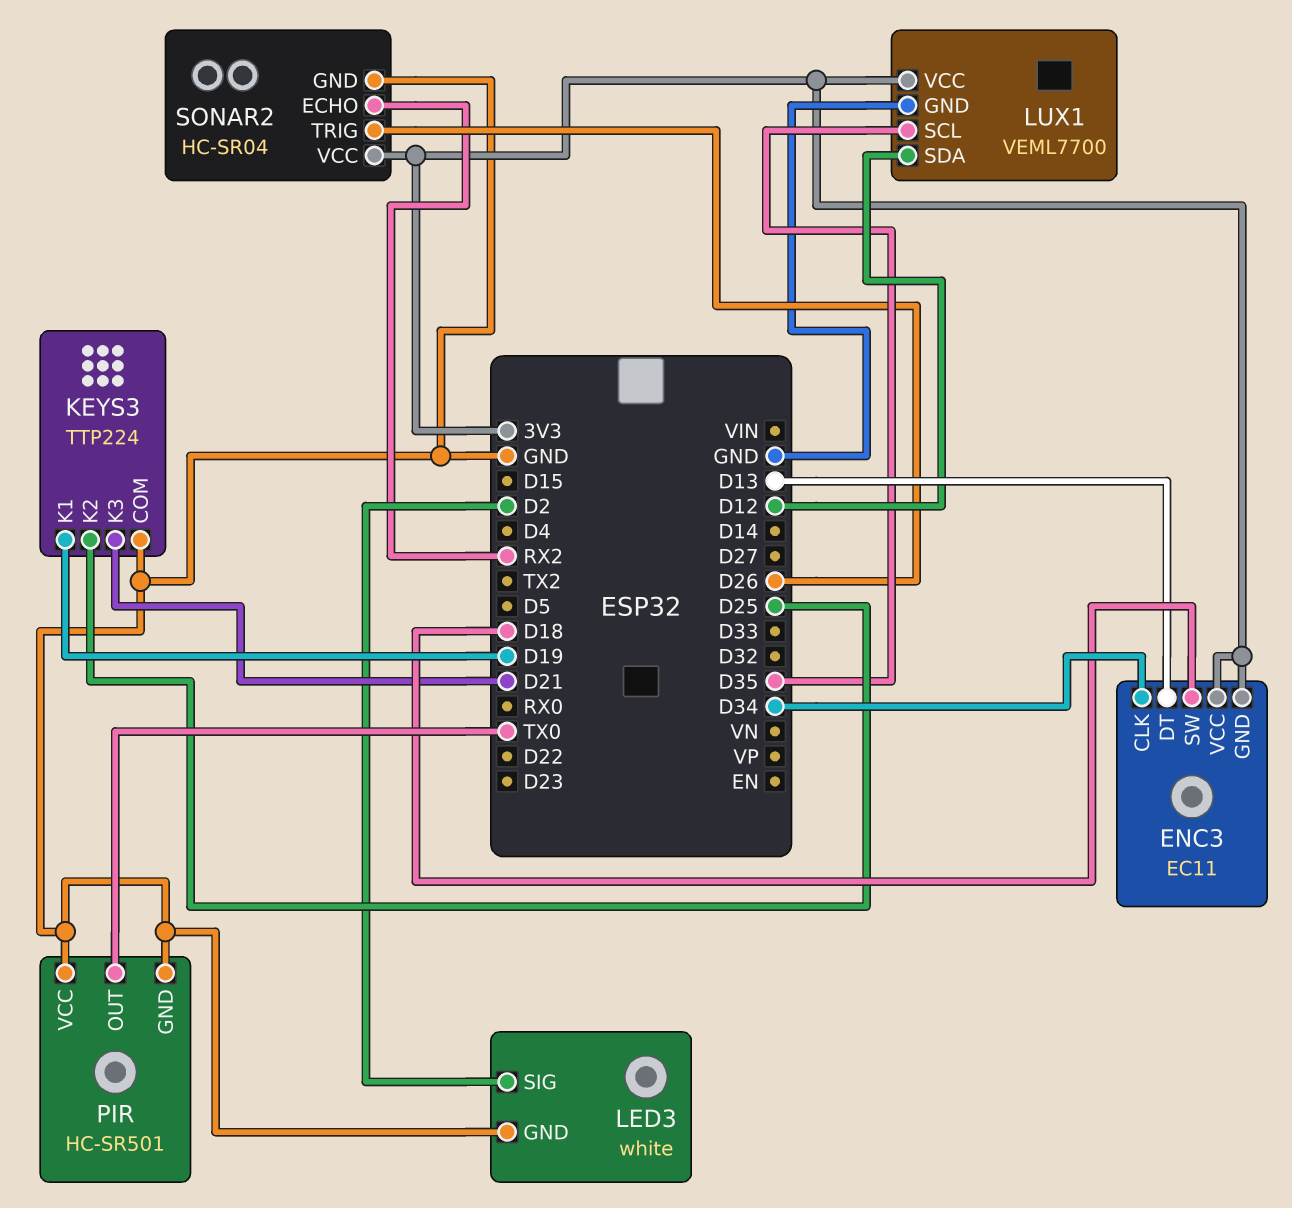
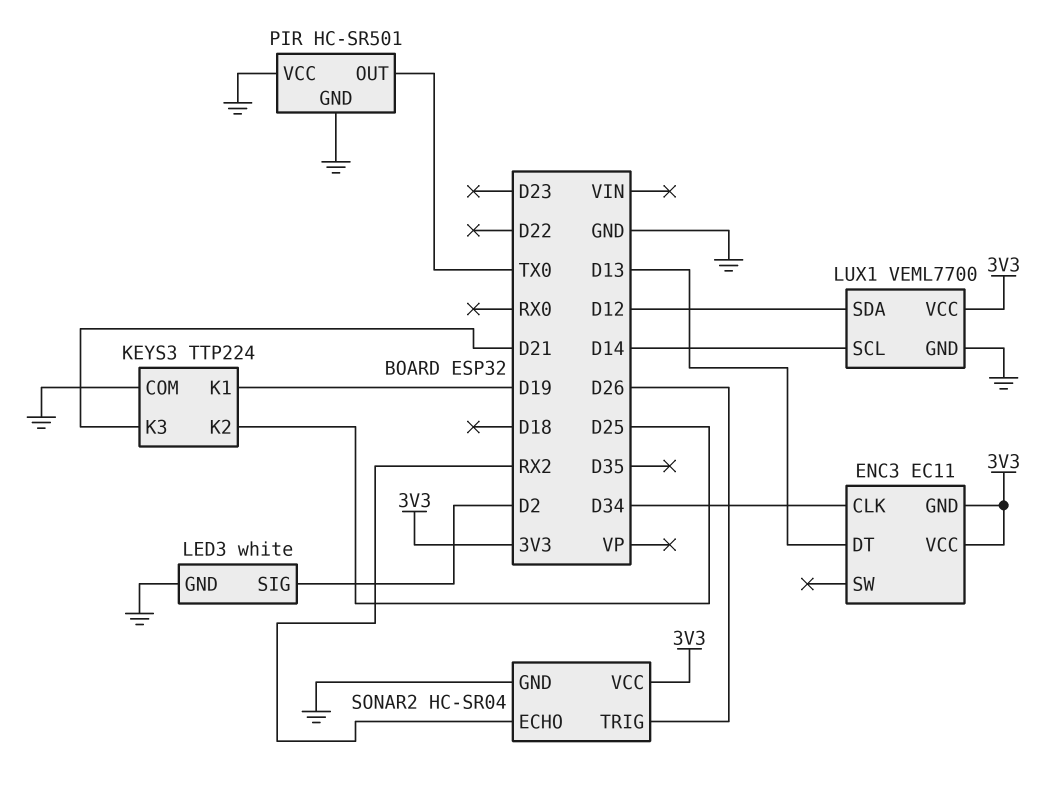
ENC3 pin SW: D18 -> none
LUX1 pin SCL: D35 -> D14

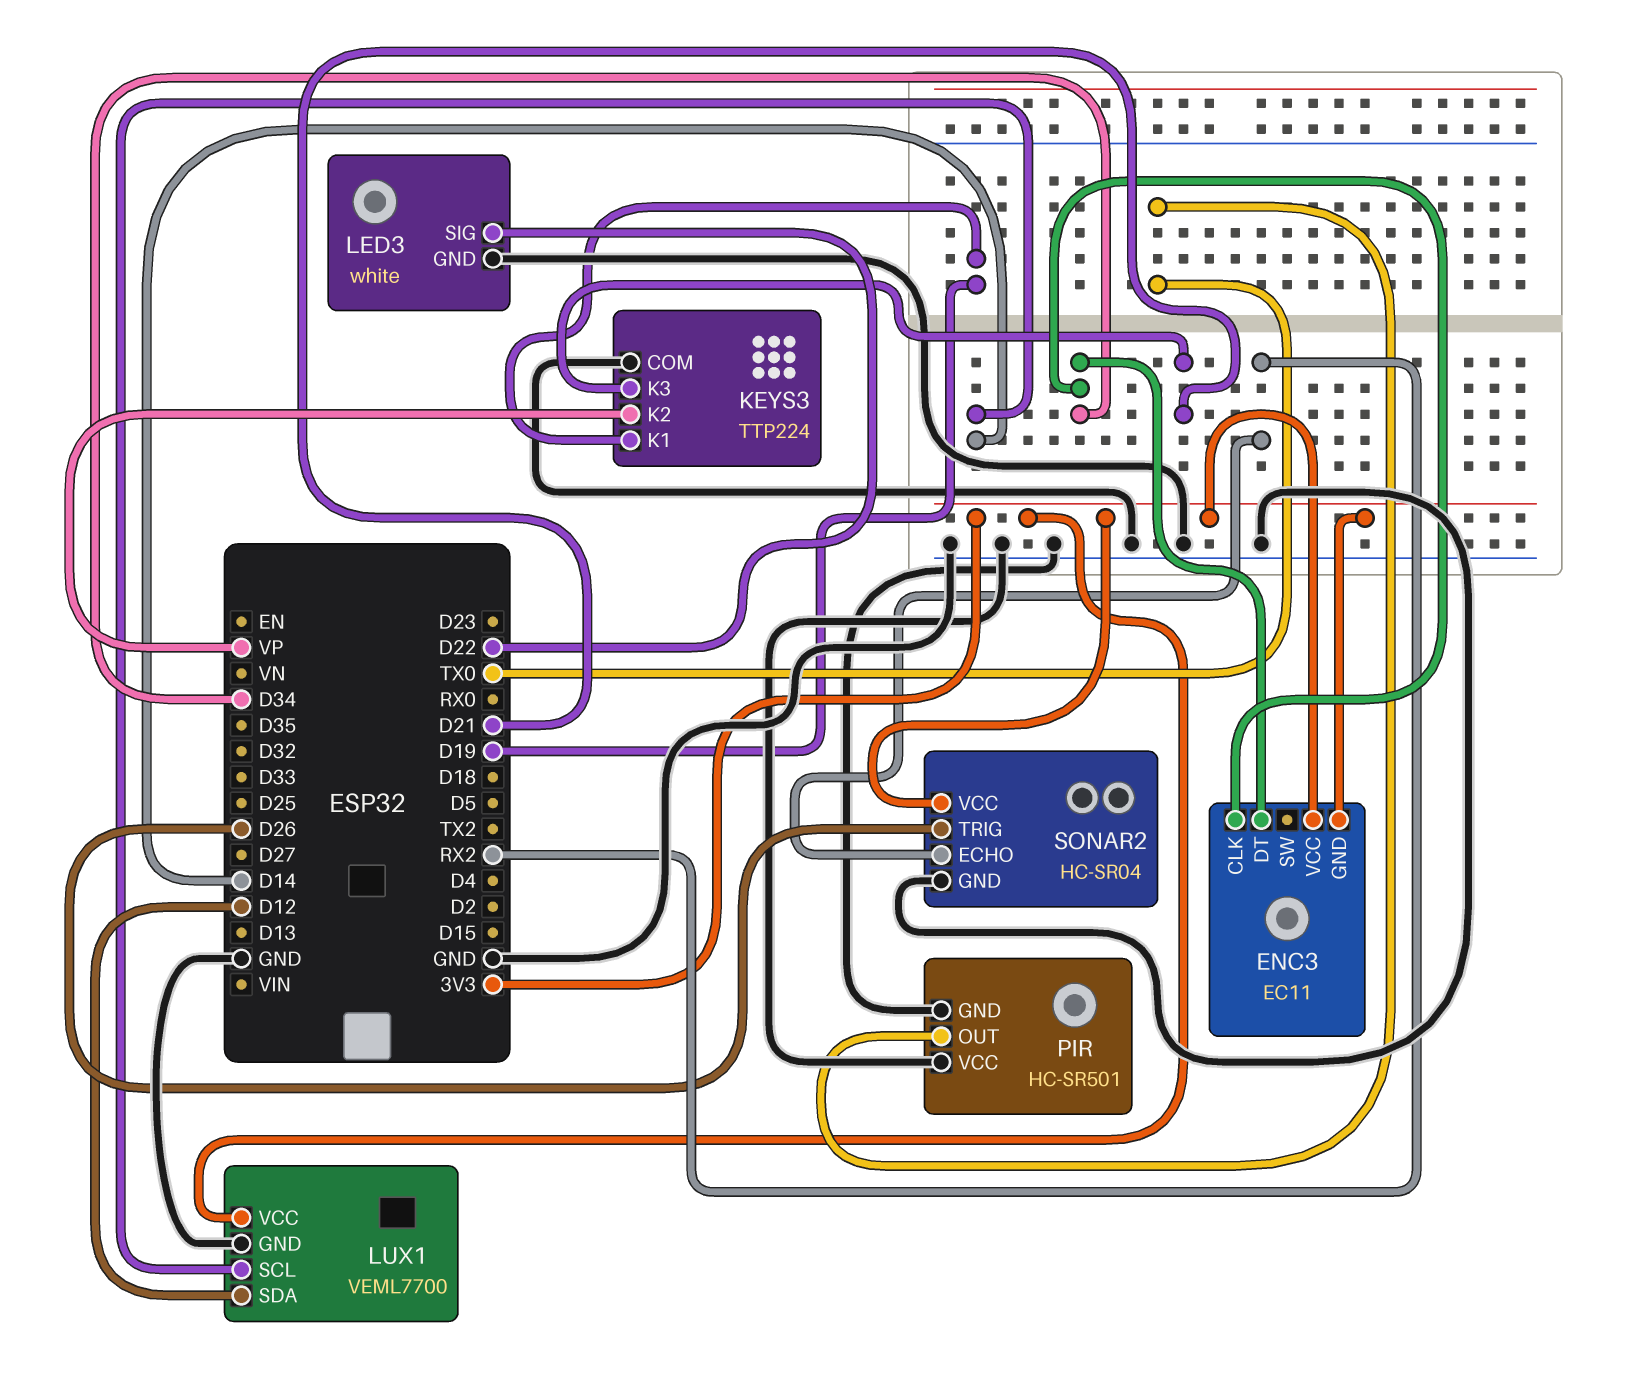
ENC3 pin DT: D13 -> D34
KEYS3 pin K2: D25 -> VP
LED3 pin SIG: D2 -> D22

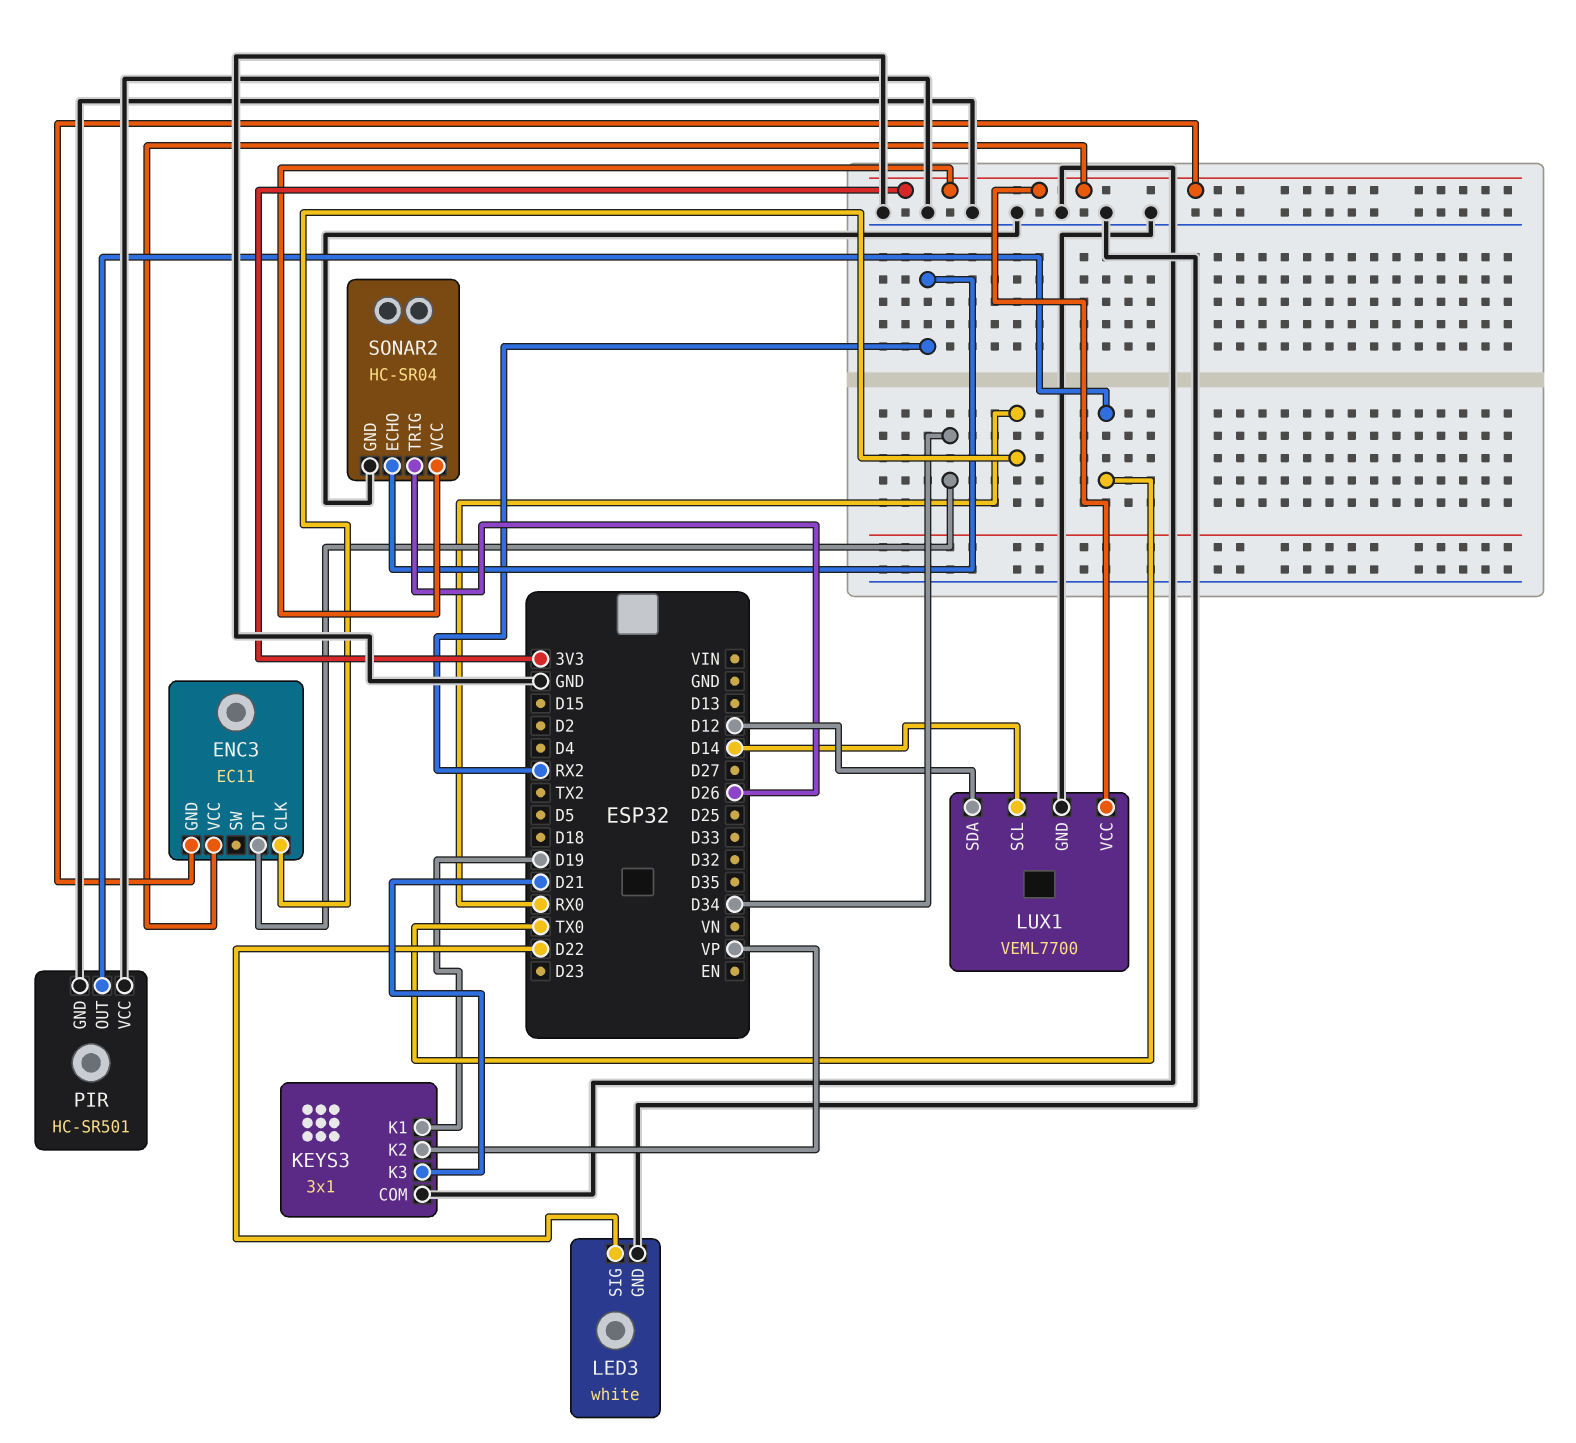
ENC3 pin CLK: D34 -> RX0
KEYS3: TTP224 -> 3x1

